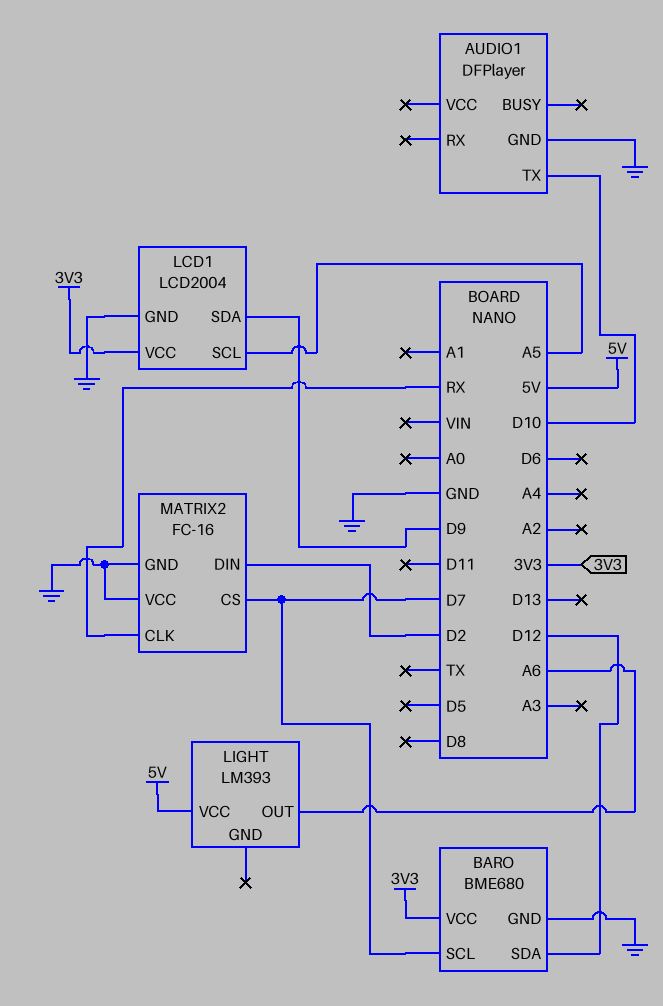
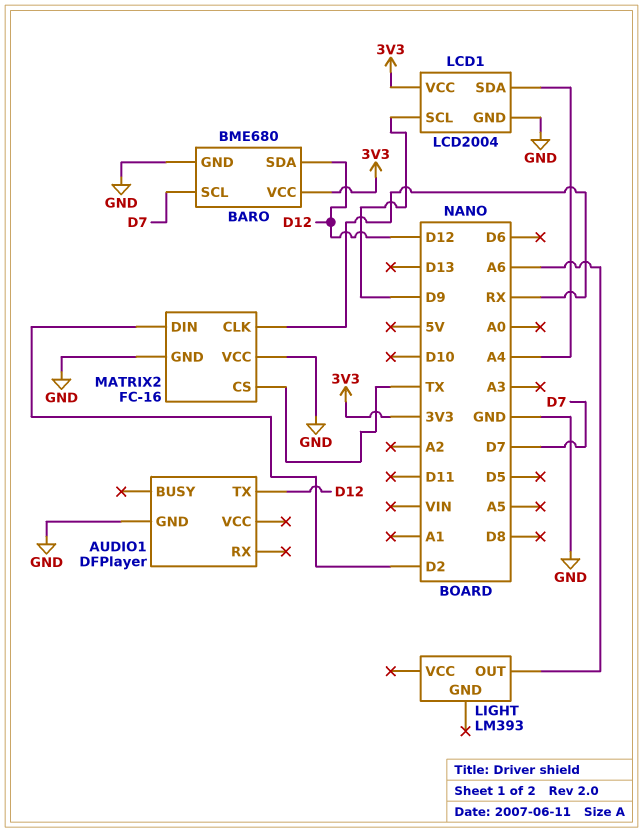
AUDIO1 pin TX: D10 -> D12
LCD1 pin SCL: A5 -> D9
LCD1 pin SDA: D9 -> A4
LIGHT pin VCC: 5V -> none
MATRIX2 pin CS: D7 -> TX

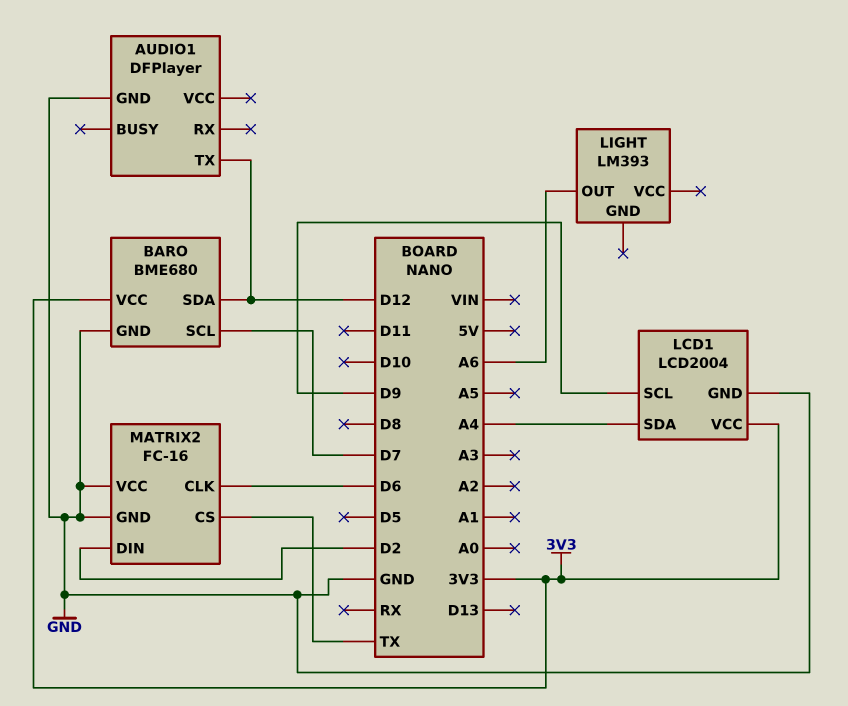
MATRIX2 pin CLK: RX -> D6

